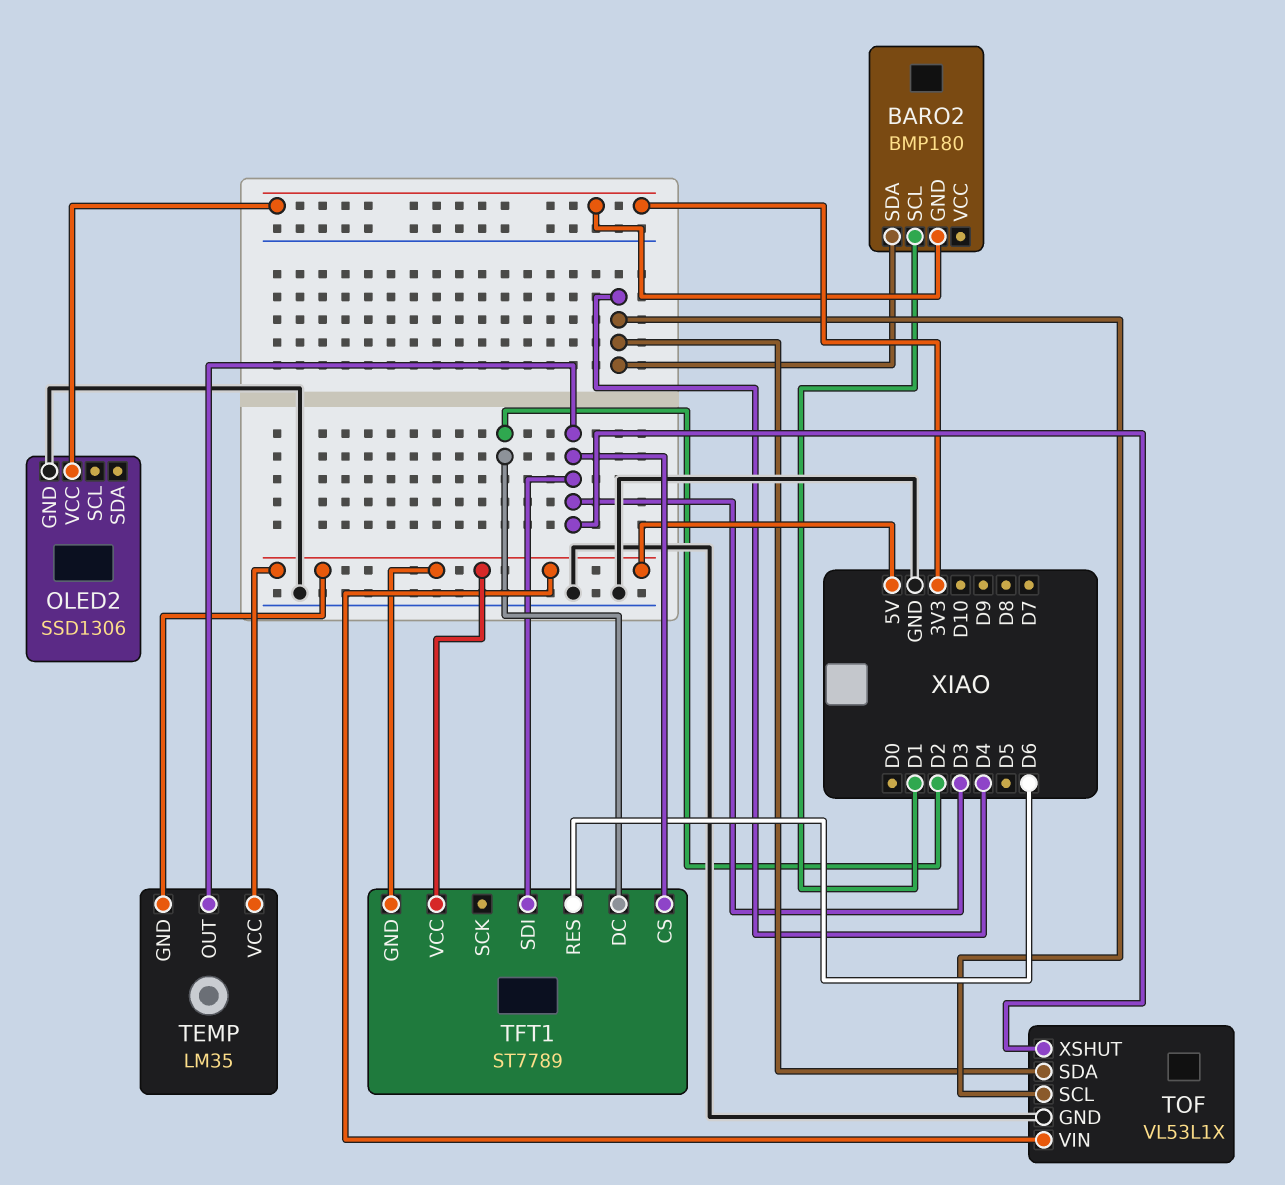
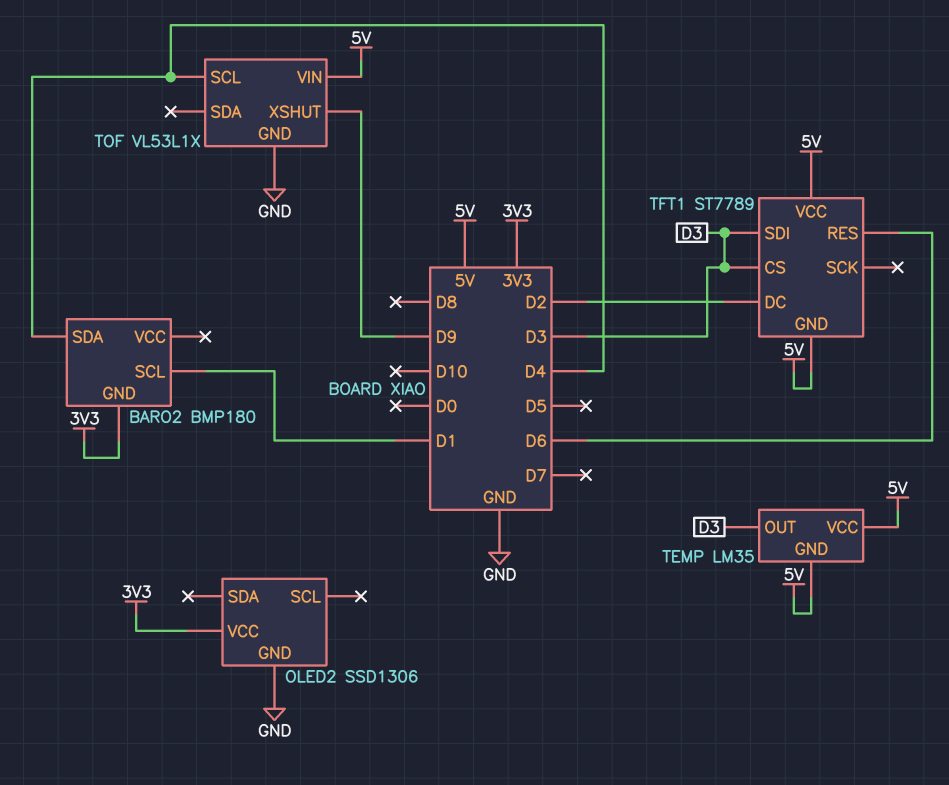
TOF pin SDA: D4 -> none
TOF pin XSHUT: D3 -> D9

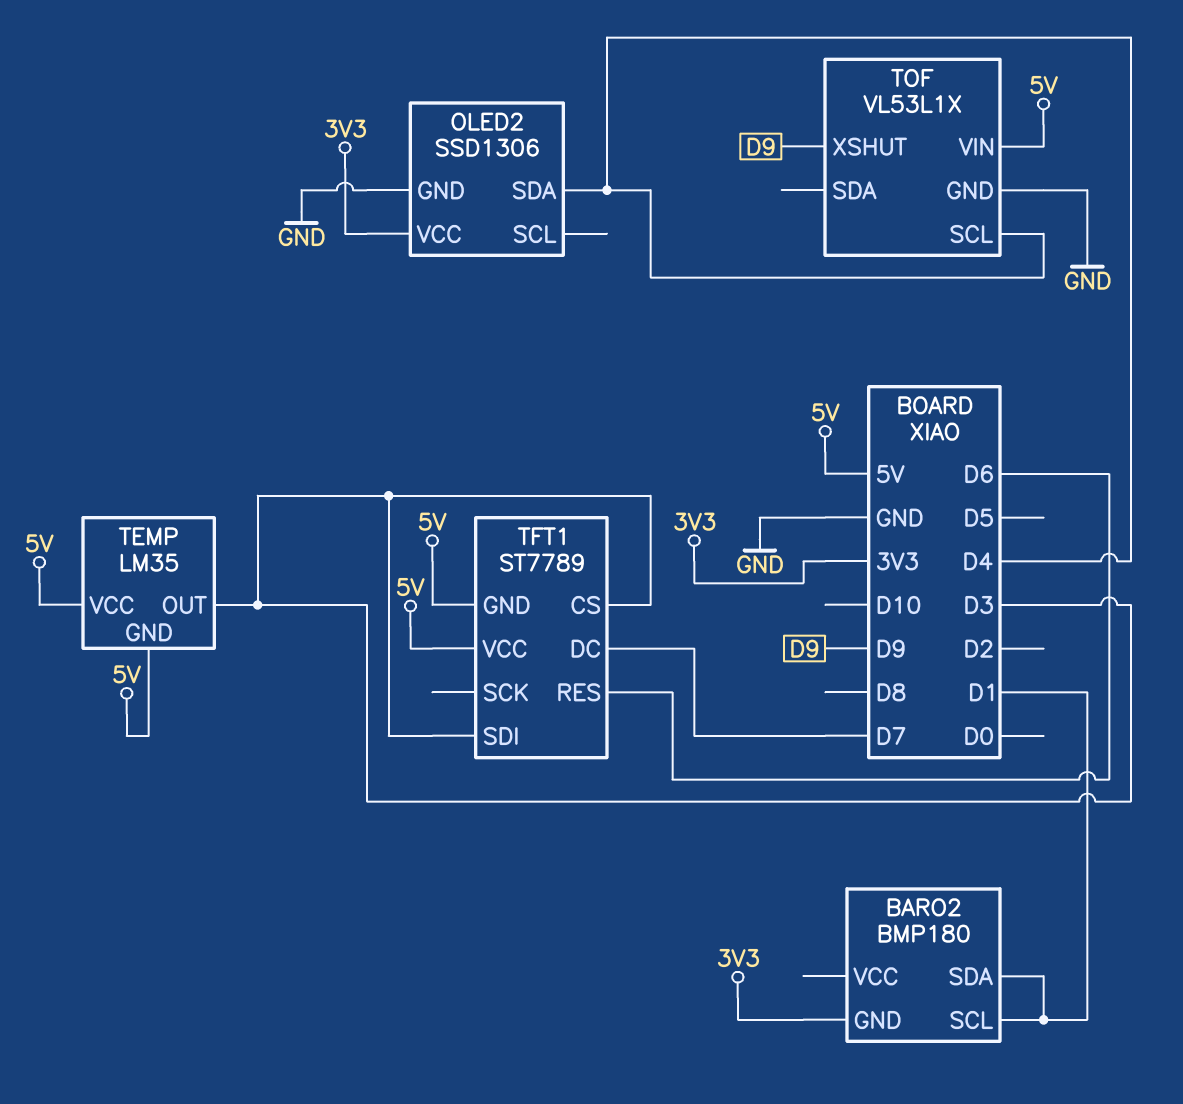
BARO2 pin SDA: D4 -> D1
OLED2 pin SDA: none -> D4
TFT1 pin DC: D2 -> D7

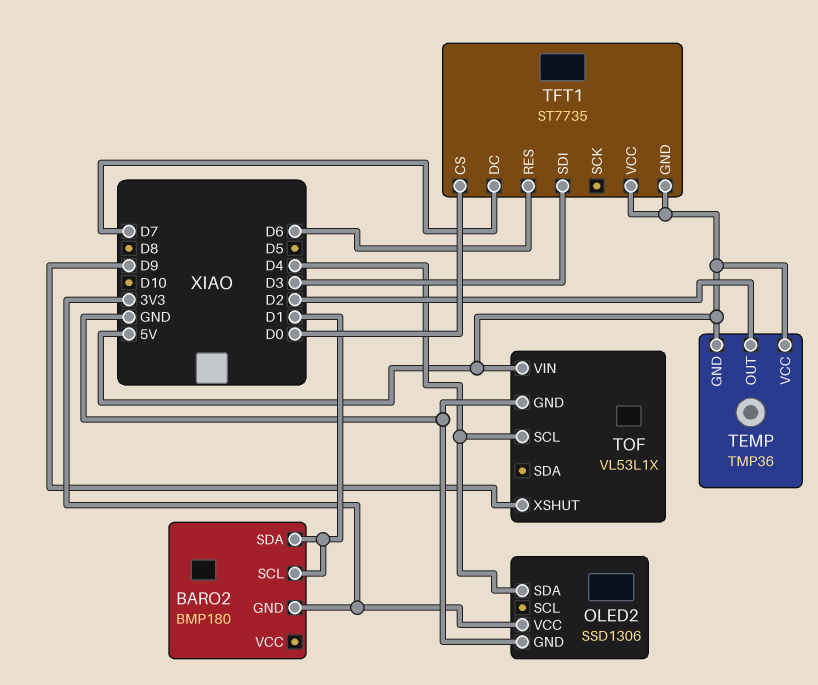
TEMP: LM35 -> TMP36
TEMP pin OUT: D3 -> D2
TFT1: ST7789 -> ST7735
TFT1 pin CS: D3 -> D0

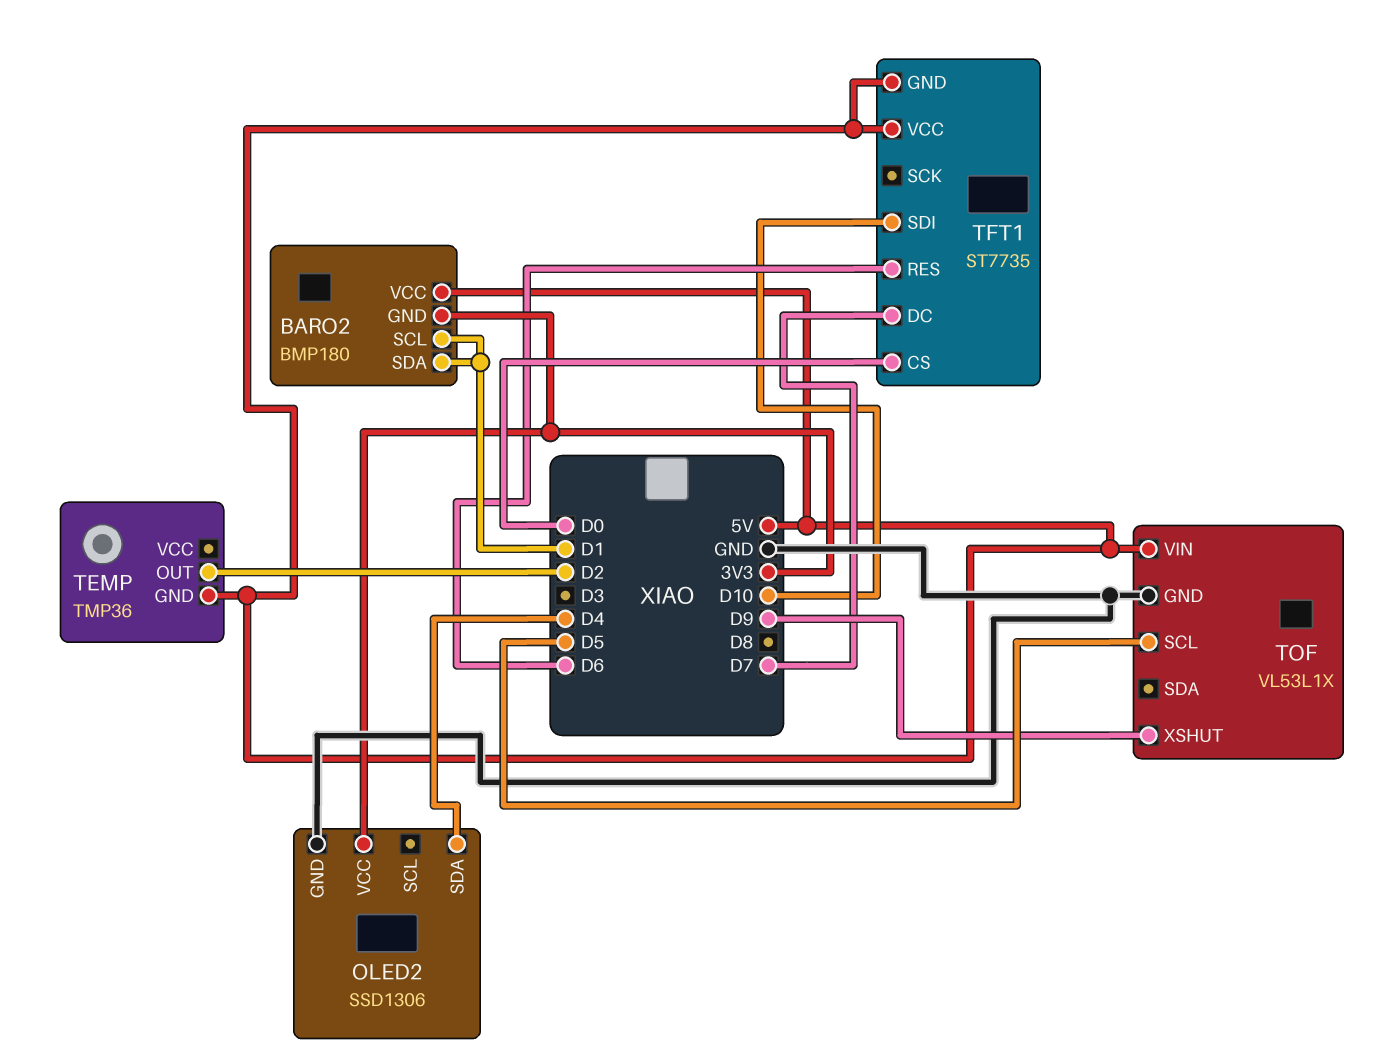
BARO2 pin VCC: none -> 5V
TEMP pin VCC: 5V -> none
TFT1 pin SDI: D3 -> D10
TOF pin SCL: D4 -> D5

